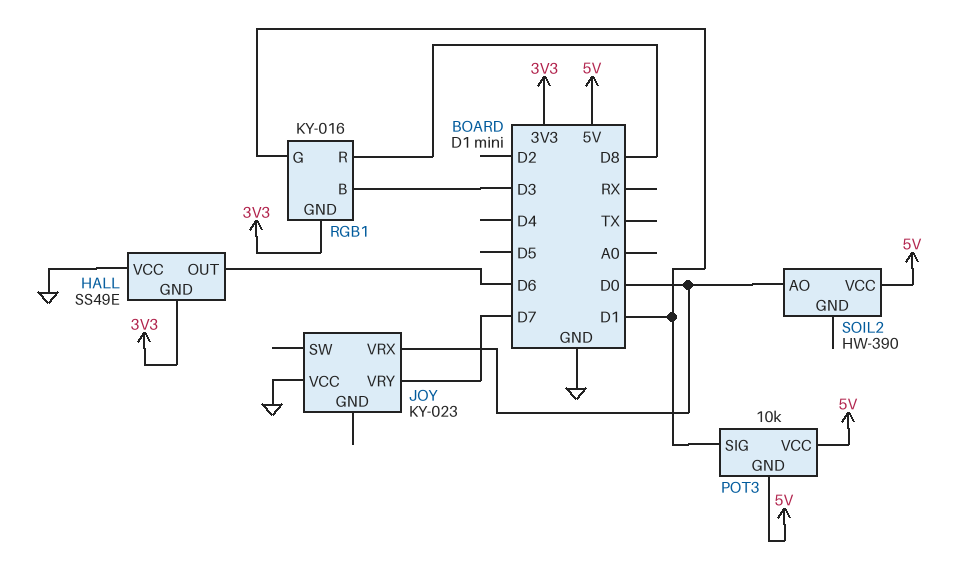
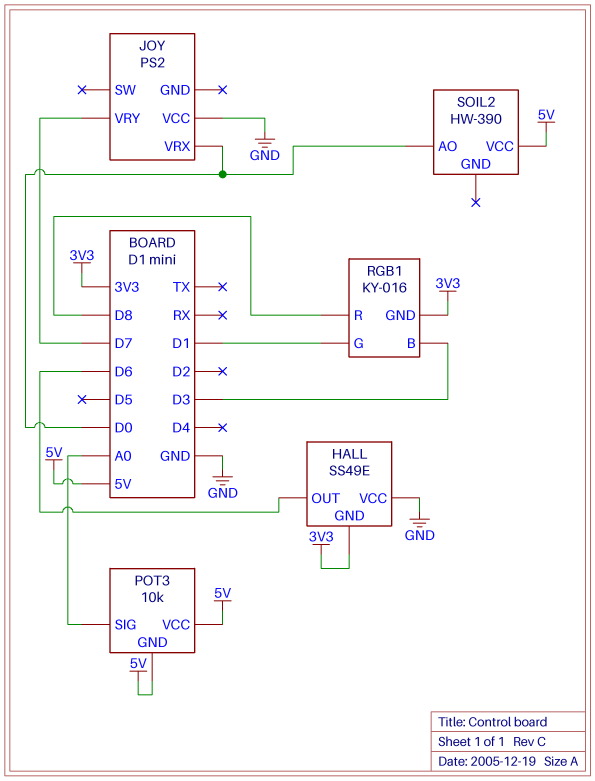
JOY: KY-023 -> PS2
POT3 pin SIG: D1 -> A0

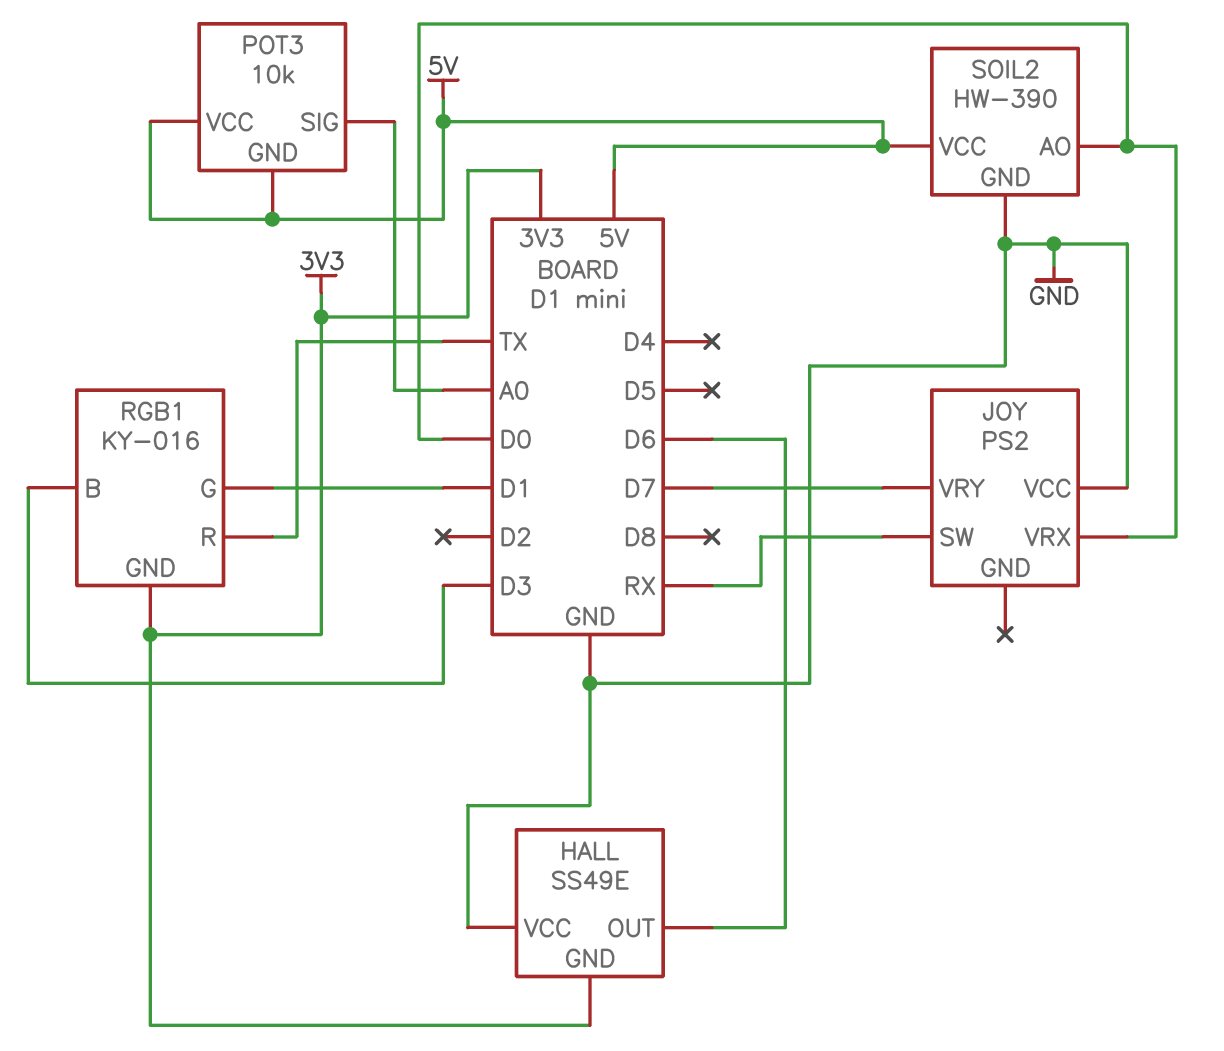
JOY pin SW: none -> RX
RGB1 pin R: D8 -> TX
SOIL2 pin GND: none -> GND

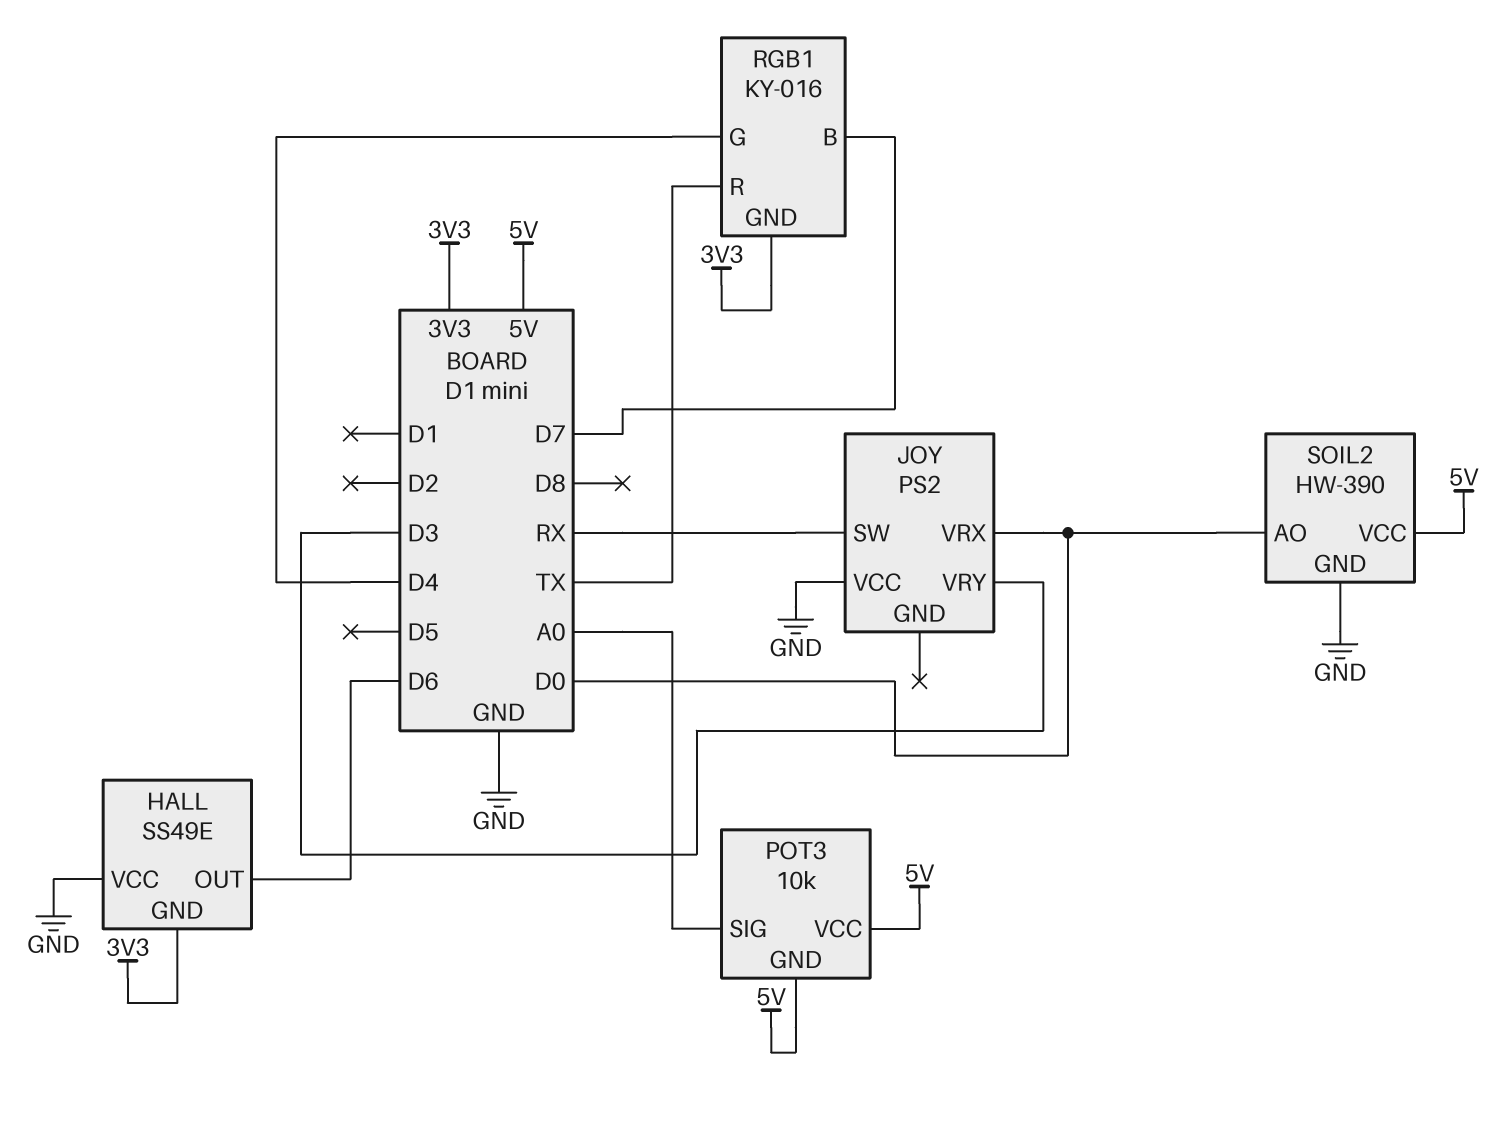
JOY pin VRY: D7 -> D3
RGB1 pin B: D3 -> D7
RGB1 pin G: D1 -> D4

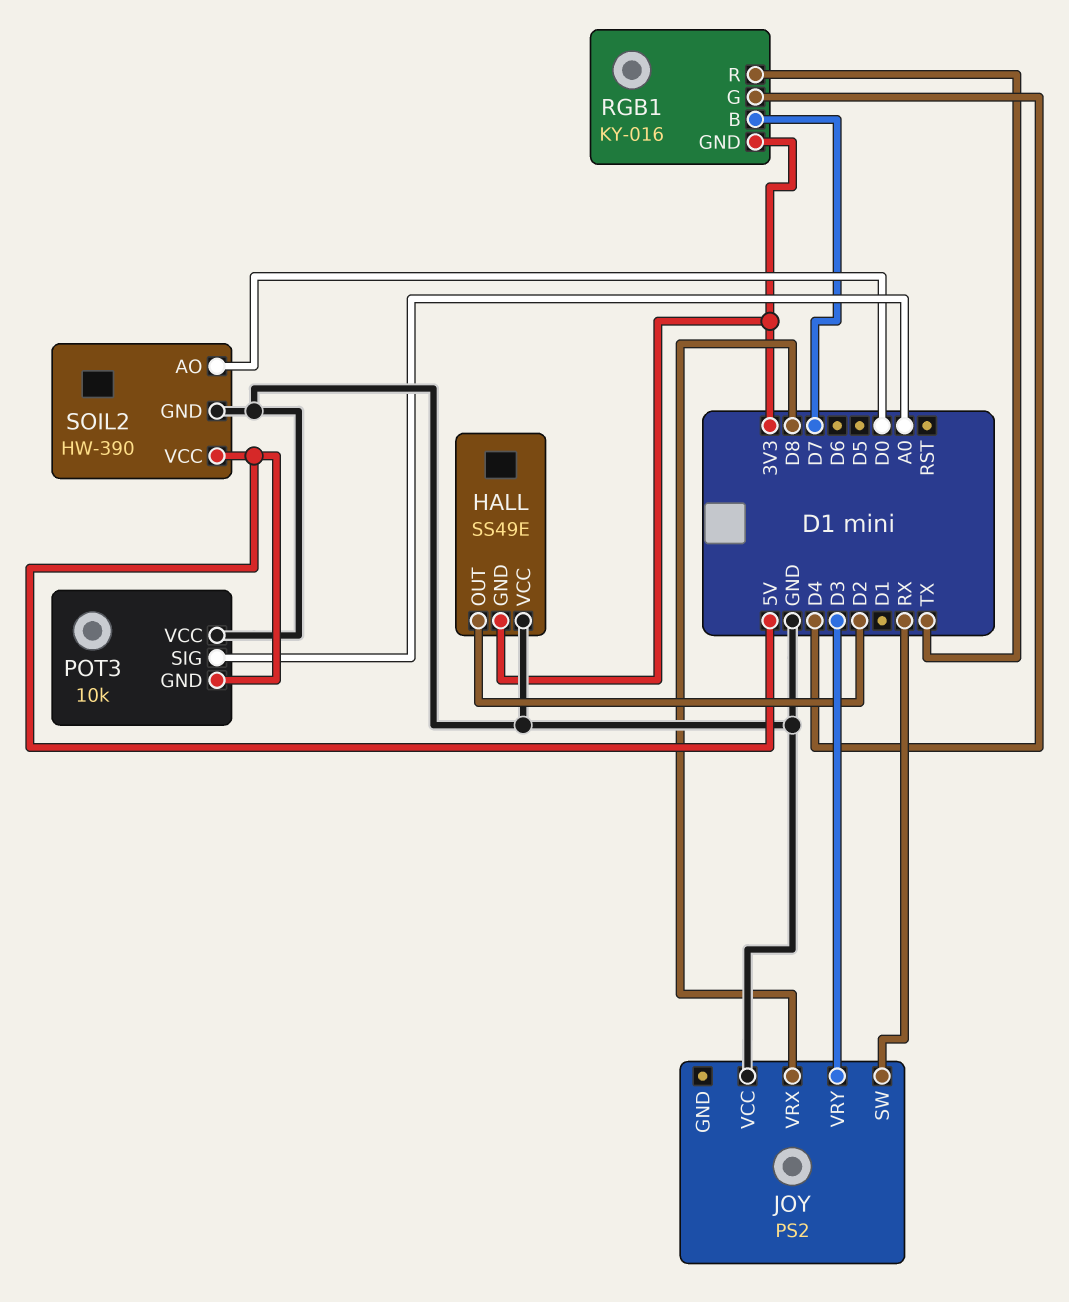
HALL pin OUT: D6 -> D2
JOY pin VRX: D0 -> D8
POT3 pin VCC: 5V -> GND

